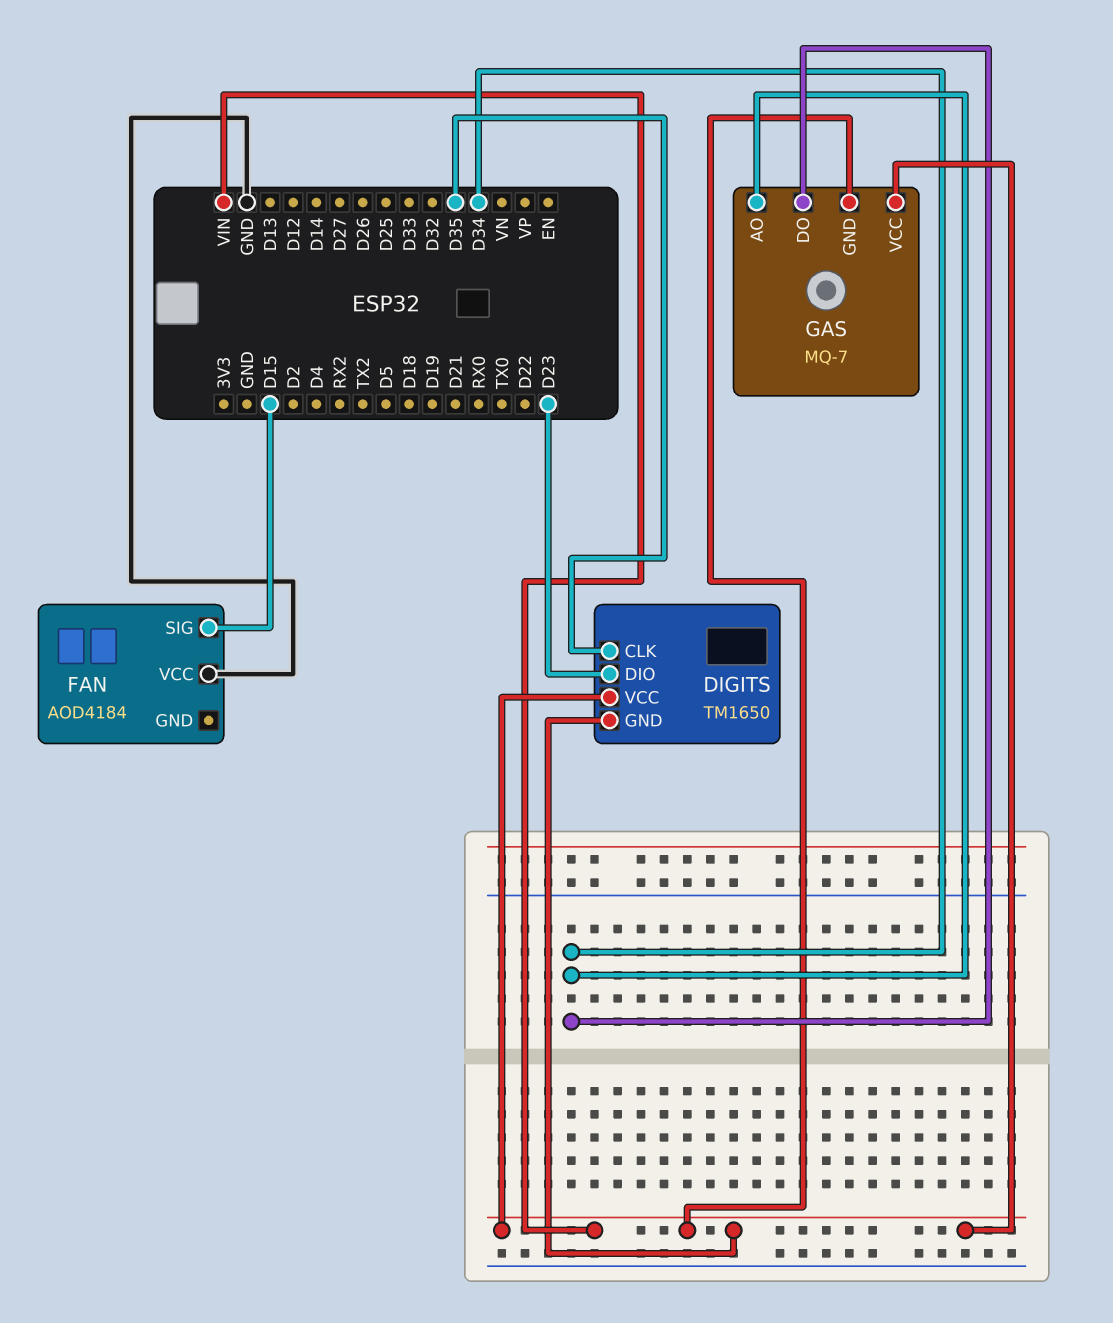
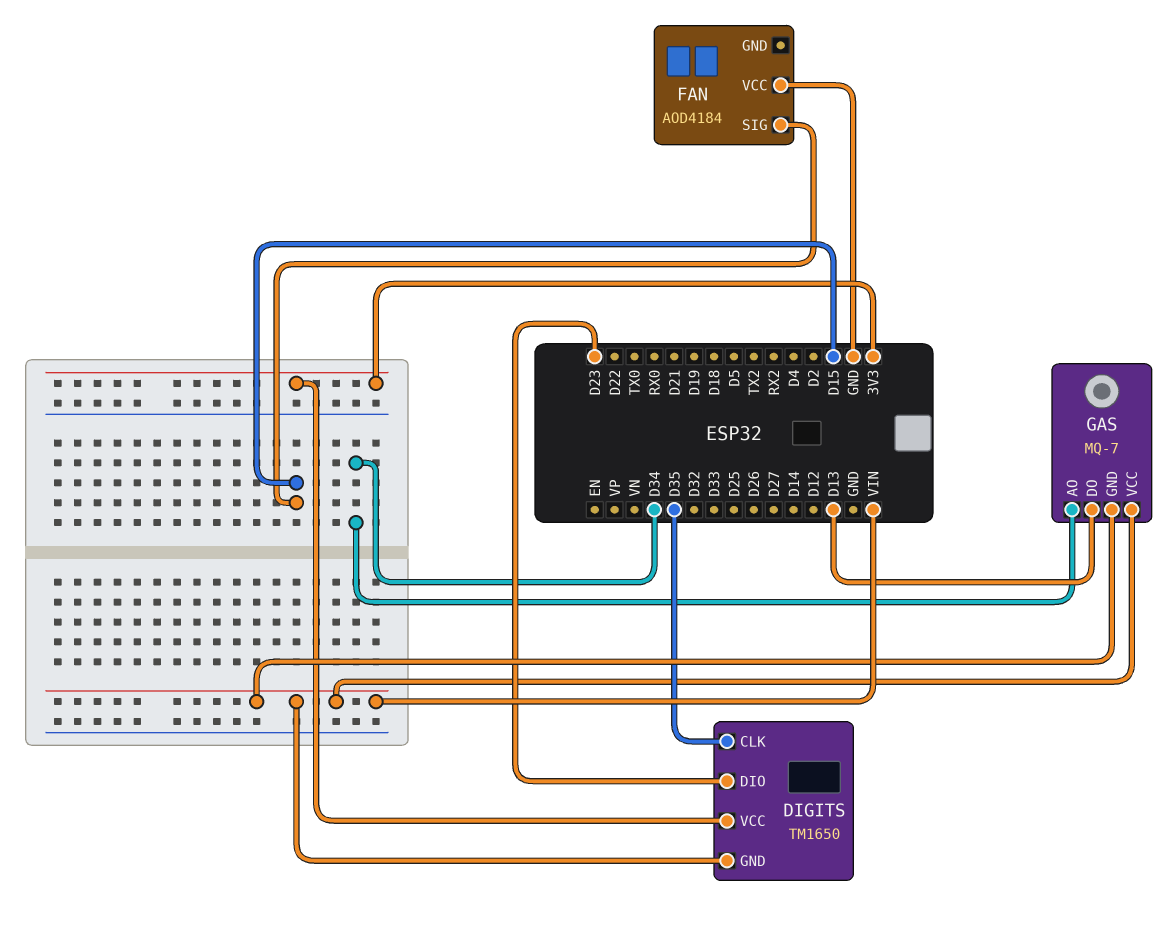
DIGITS pin VCC: VIN -> 3V3
GAS pin DO: D34 -> D13

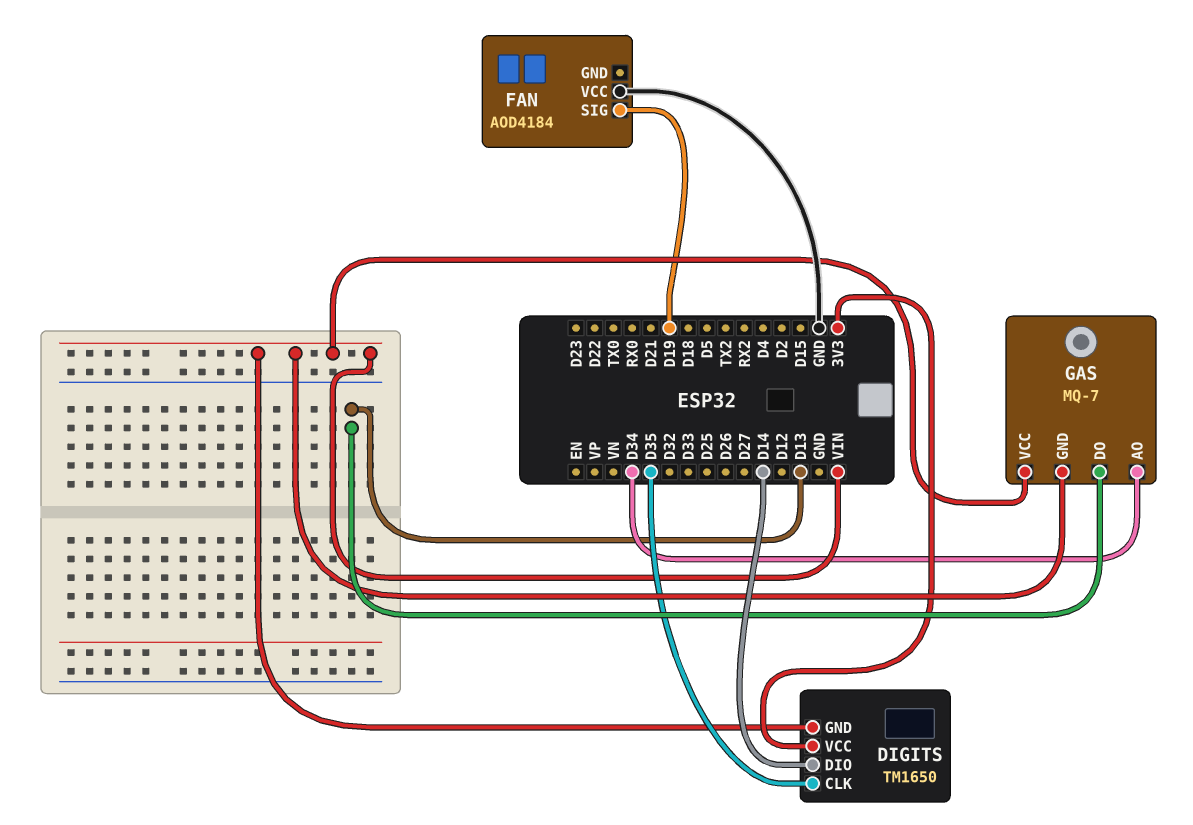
DIGITS pin DIO: D23 -> D14
FAN pin SIG: D15 -> D19

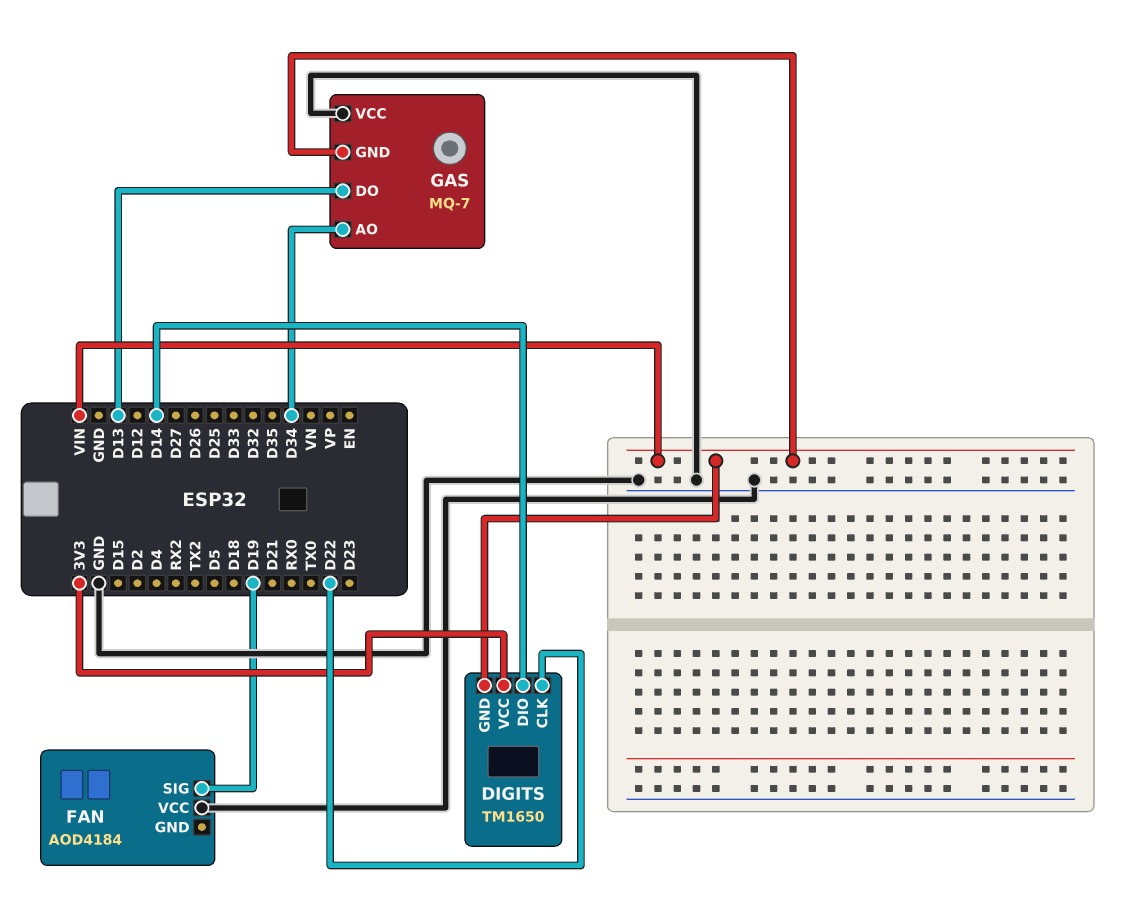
DIGITS pin CLK: D35 -> D22
GAS pin VCC: VIN -> GND

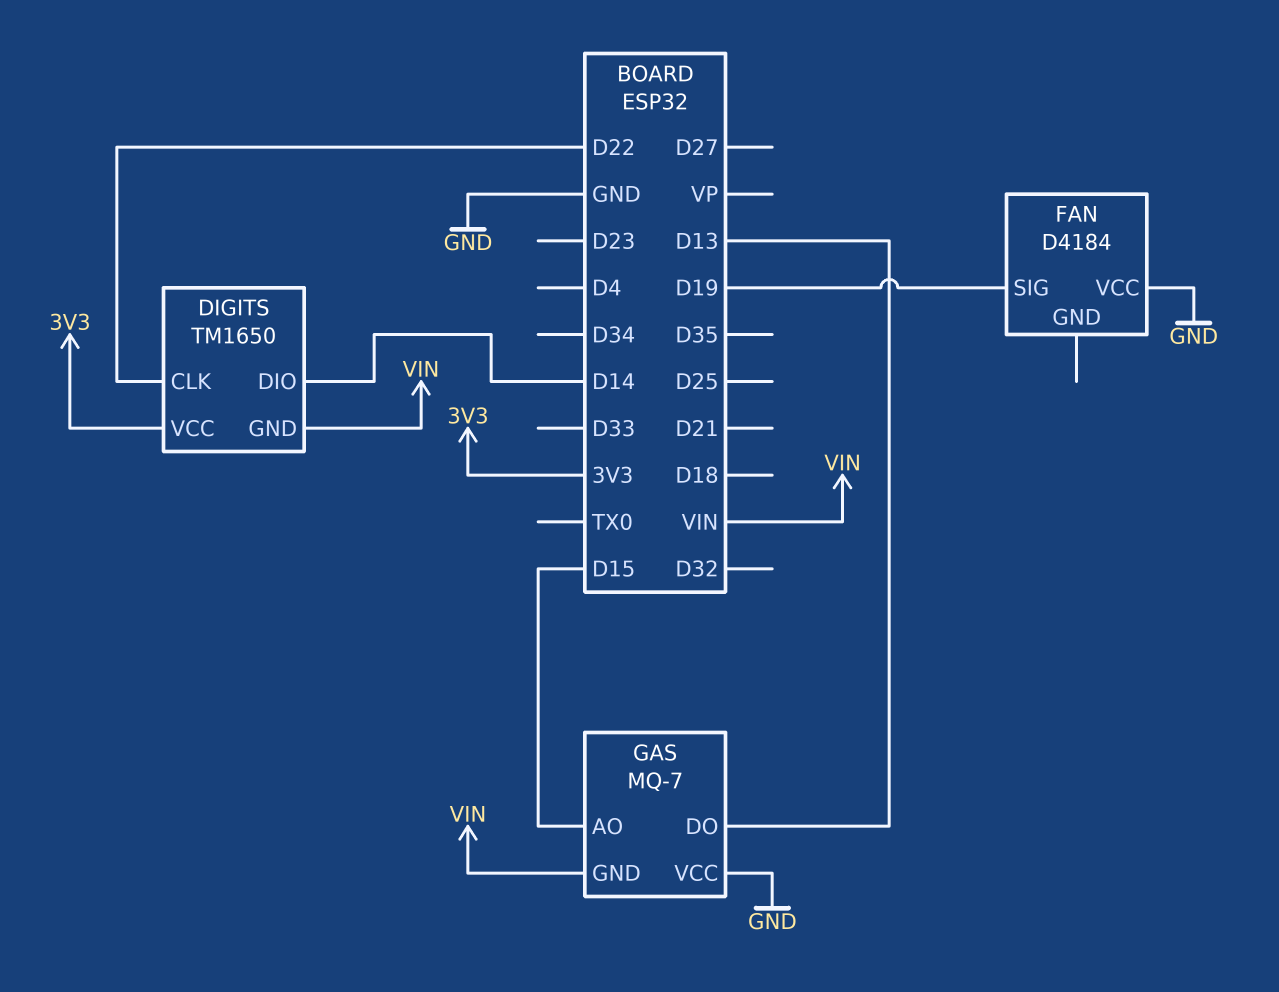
FAN: AOD4184 -> D4184
GAS pin AO: D34 -> D15

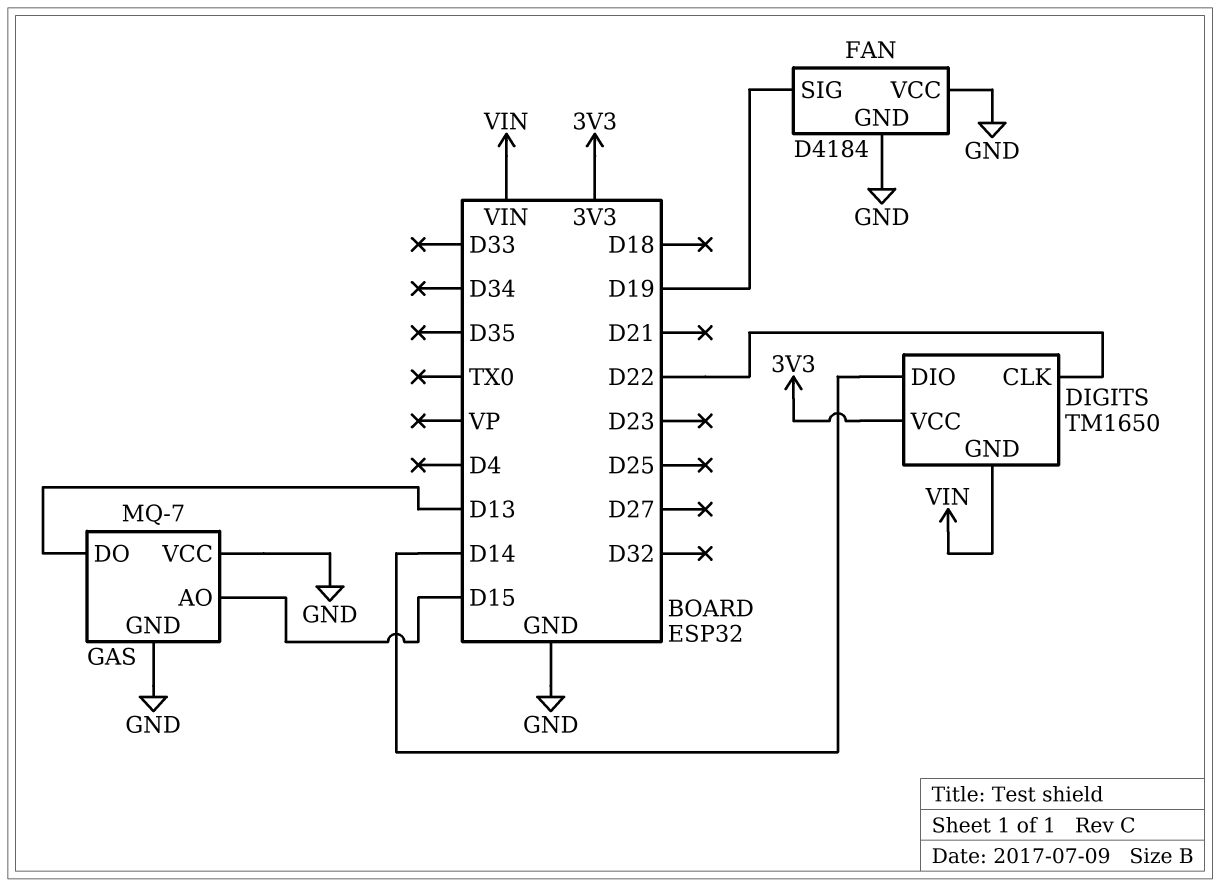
FAN pin GND: none -> GND
GAS pin GND: VIN -> GND

